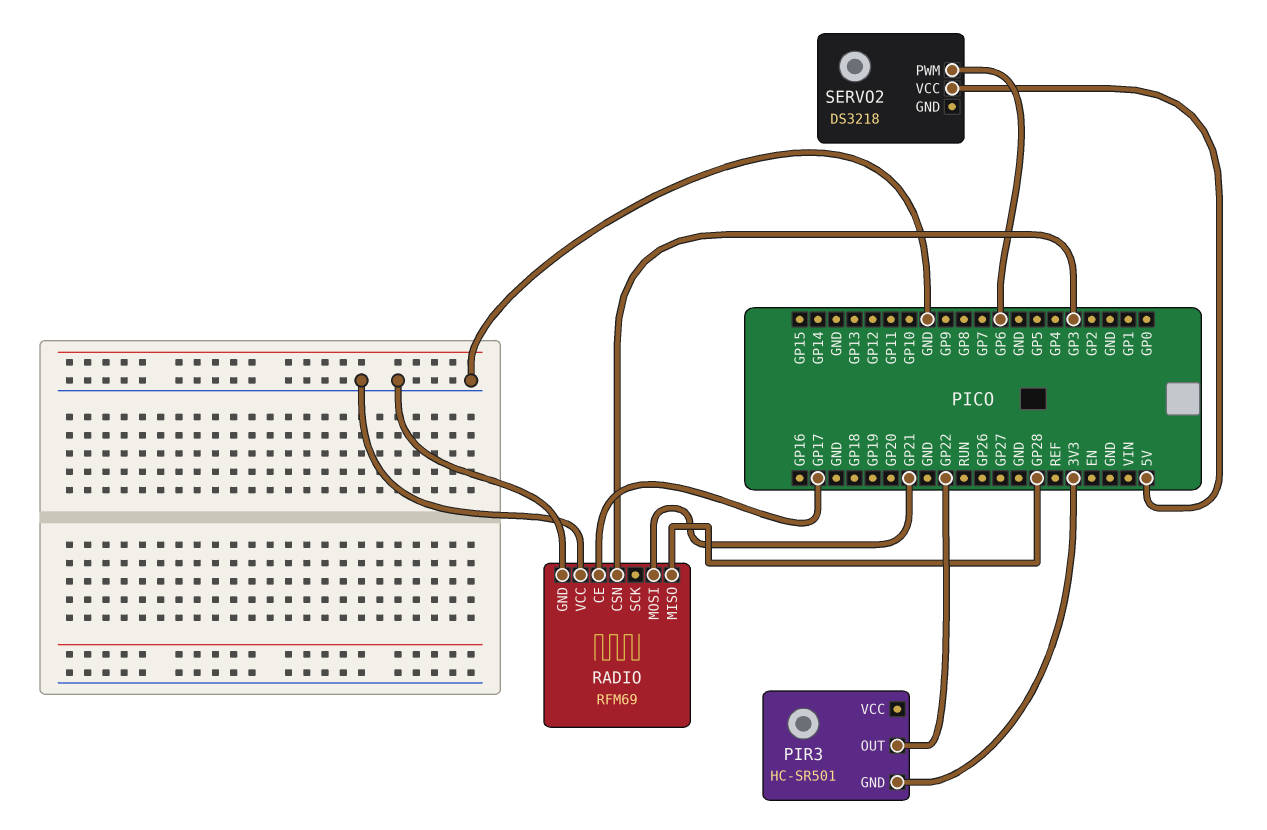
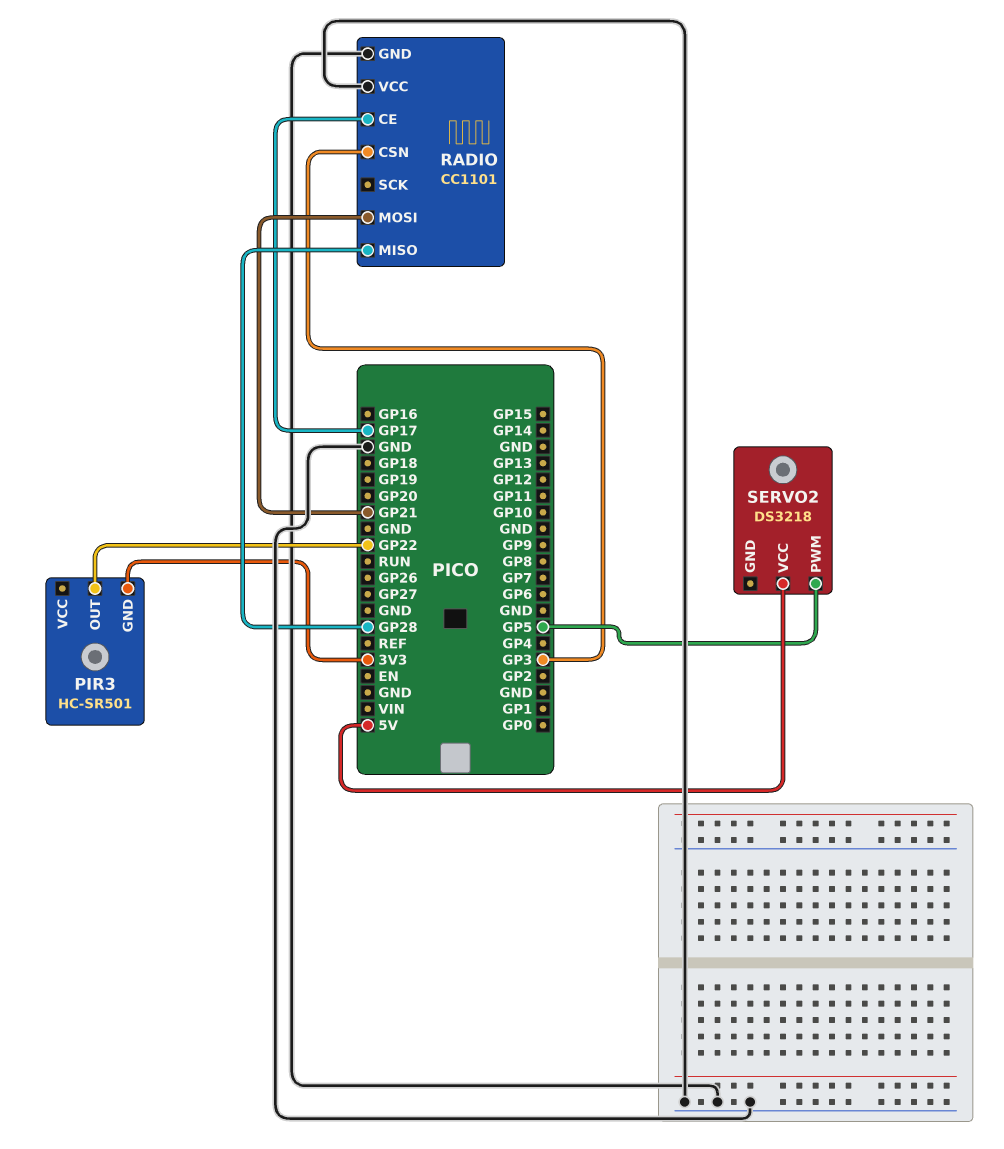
RADIO: RFM69 -> CC1101
SERVO2 pin PWM: GP6 -> GP5

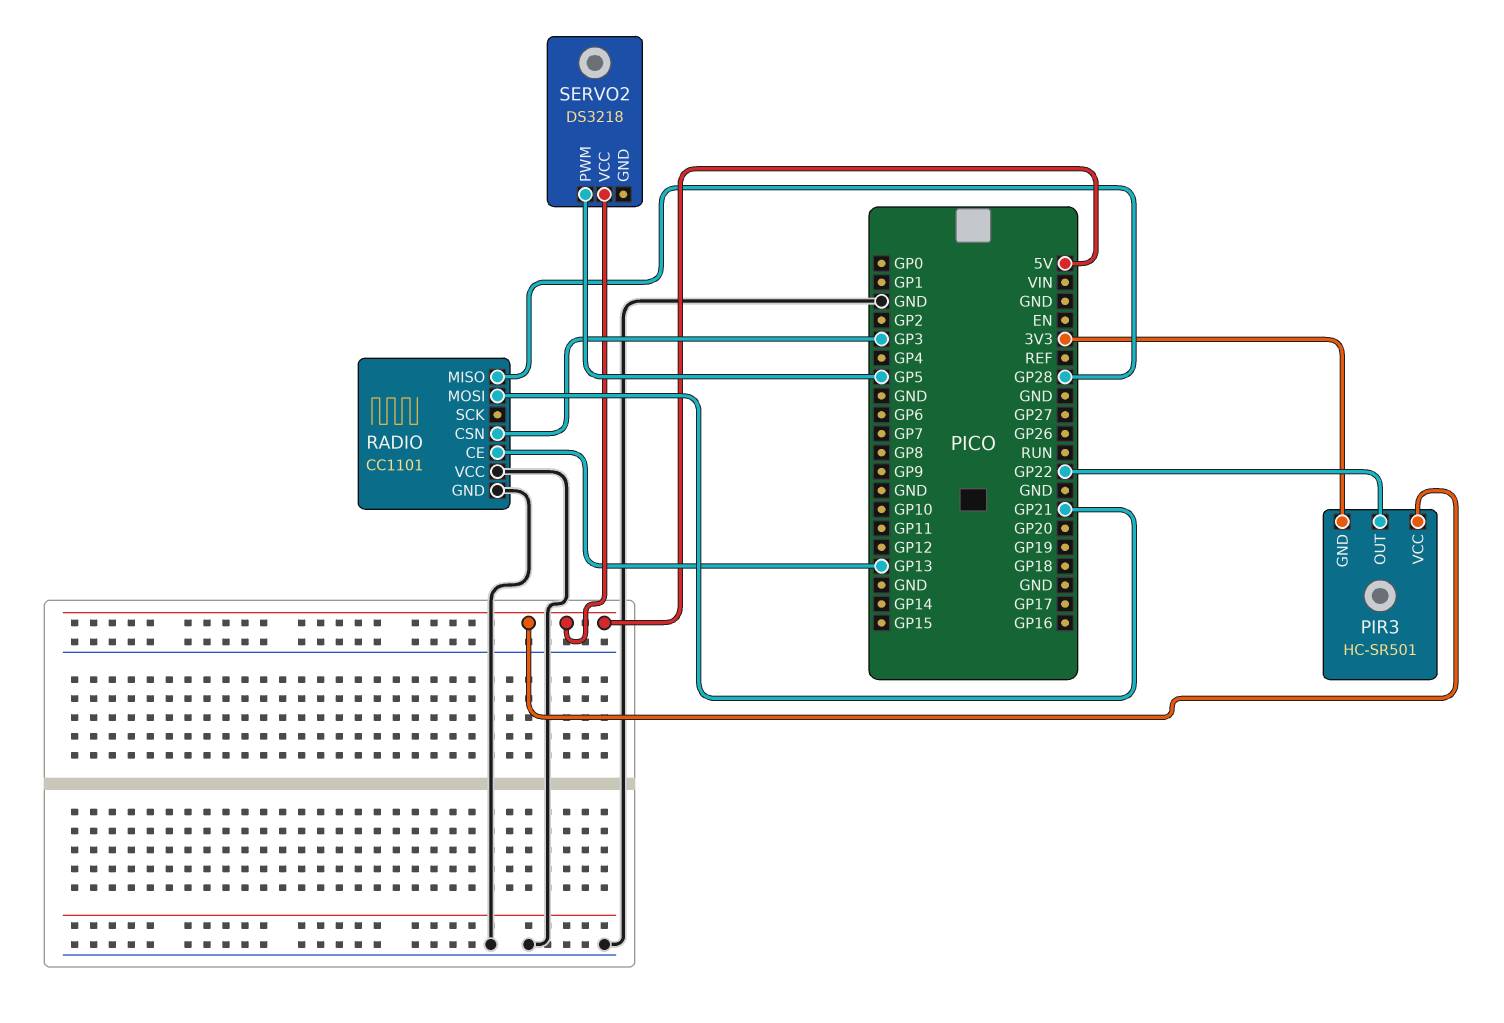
PIR3 pin VCC: none -> 5V
RADIO pin CE: GP17 -> GP13

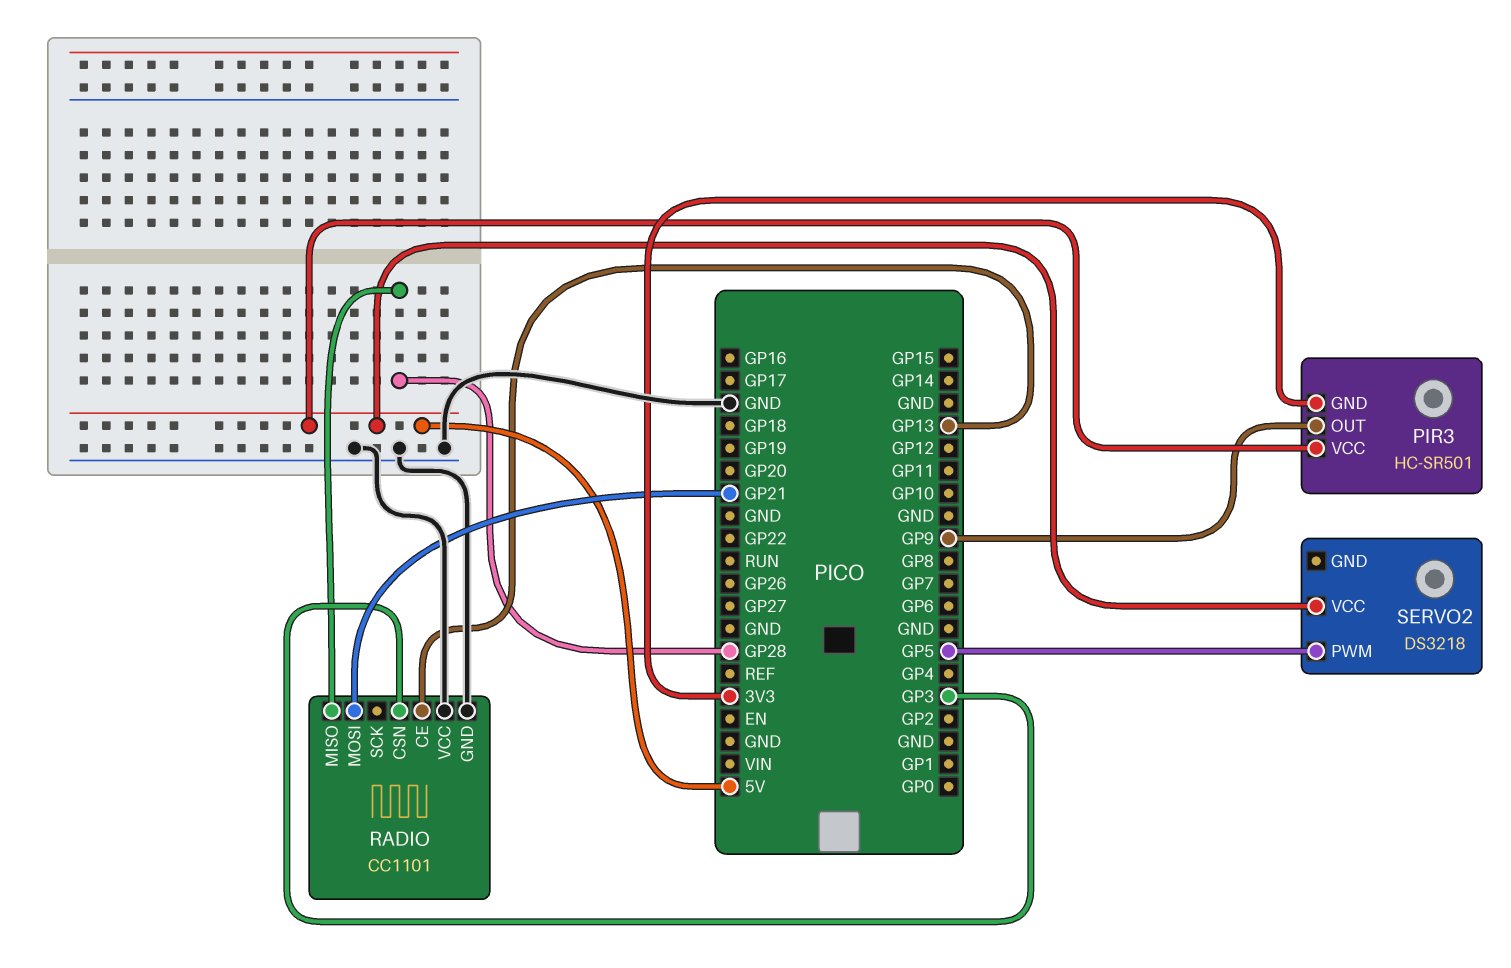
PIR3 pin OUT: GP22 -> GP9

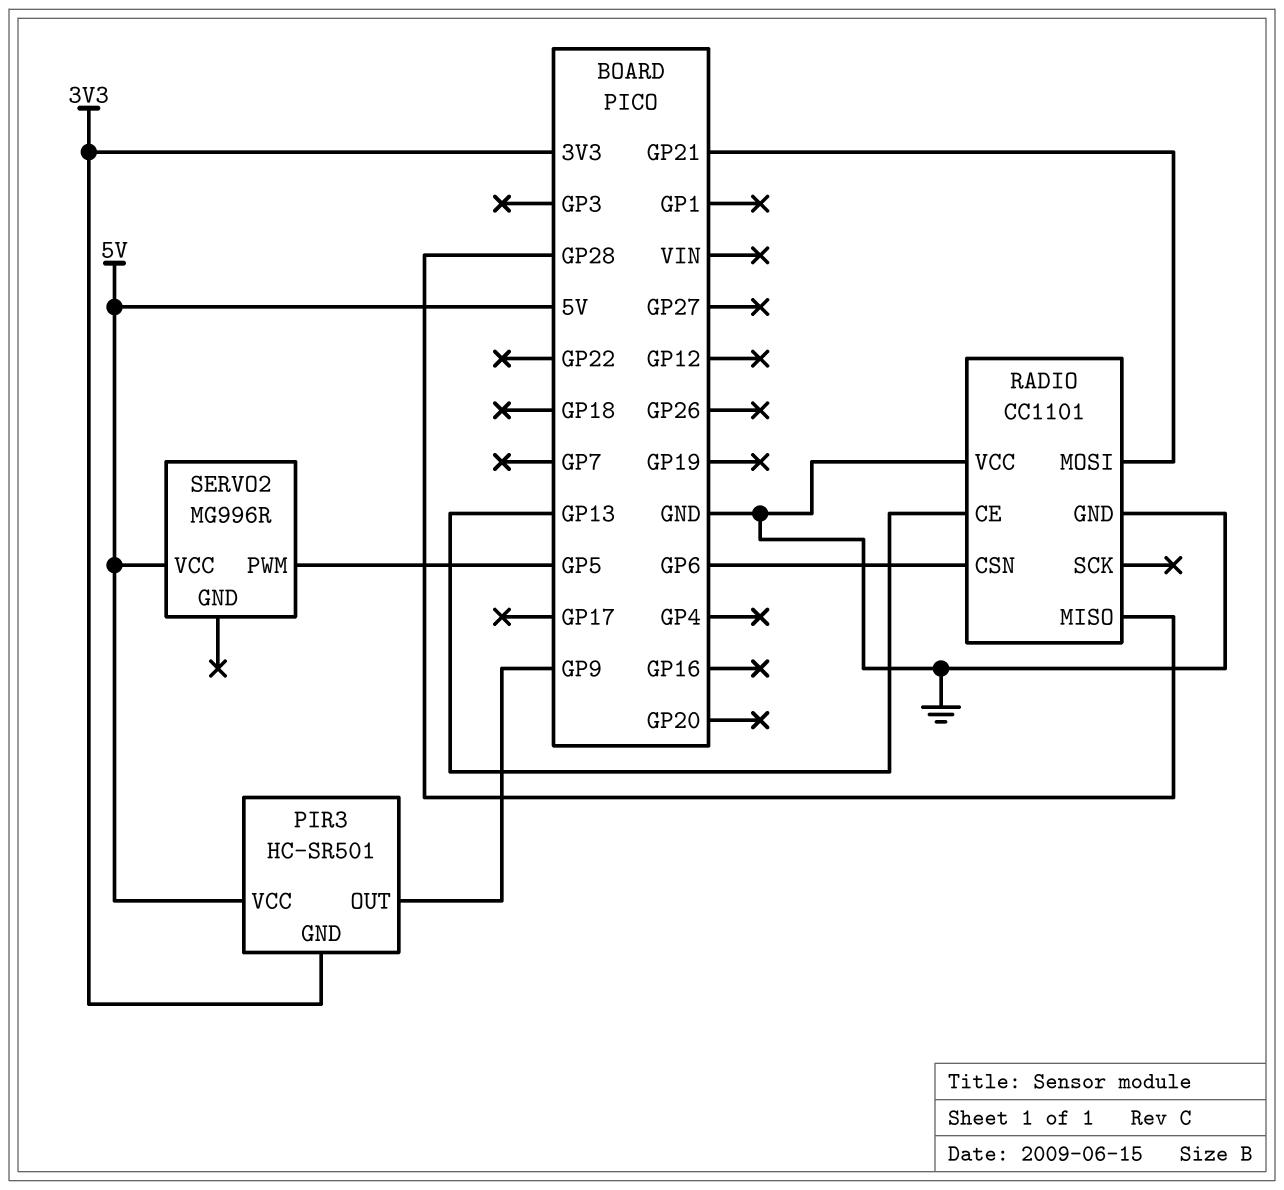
RADIO pin CSN: GP3 -> GP6
SERVO2: DS3218 -> MG996R

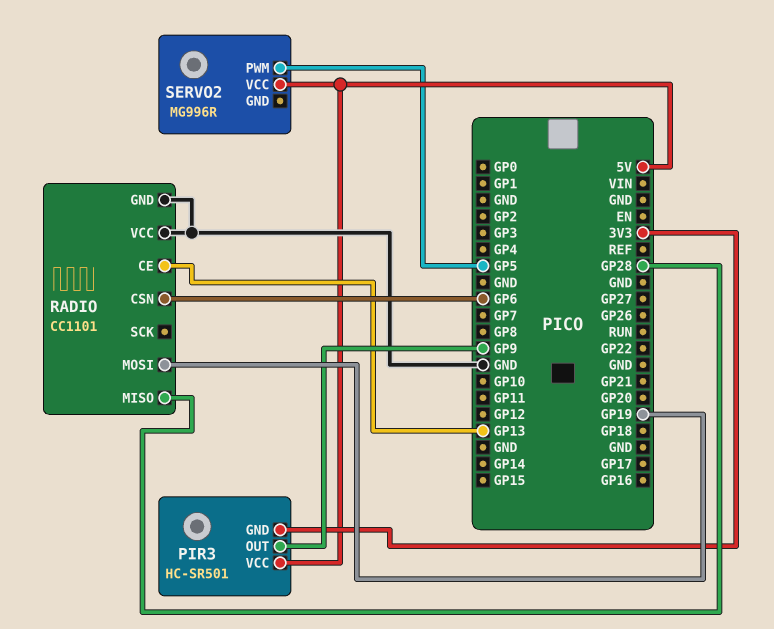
RADIO pin MOSI: GP21 -> GP19

